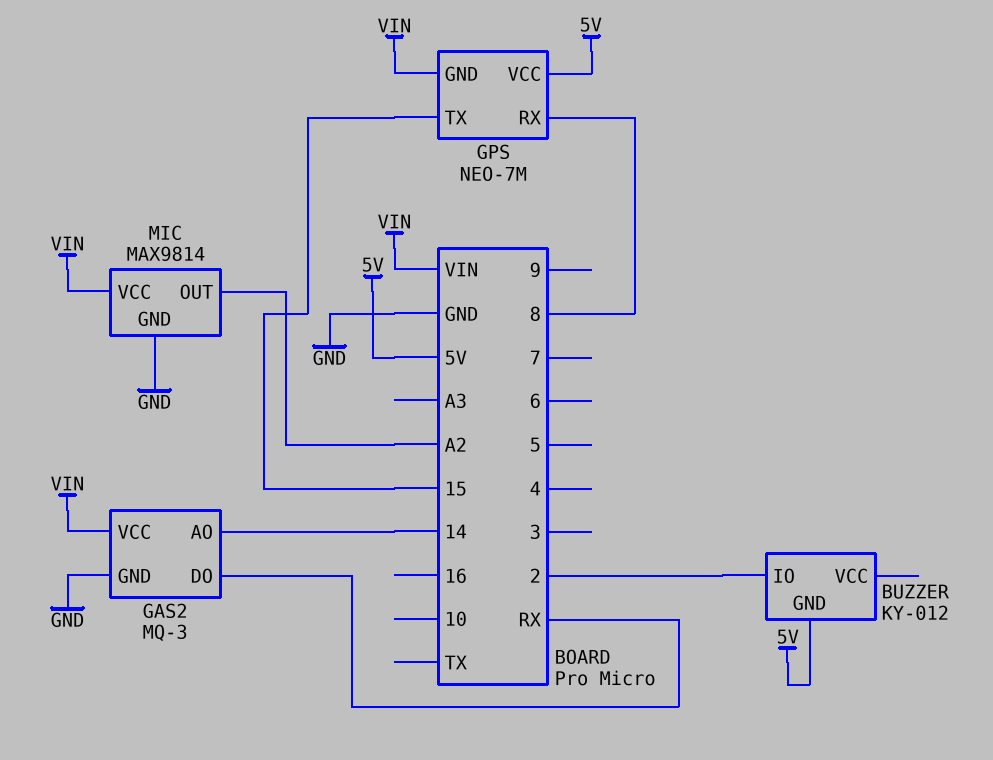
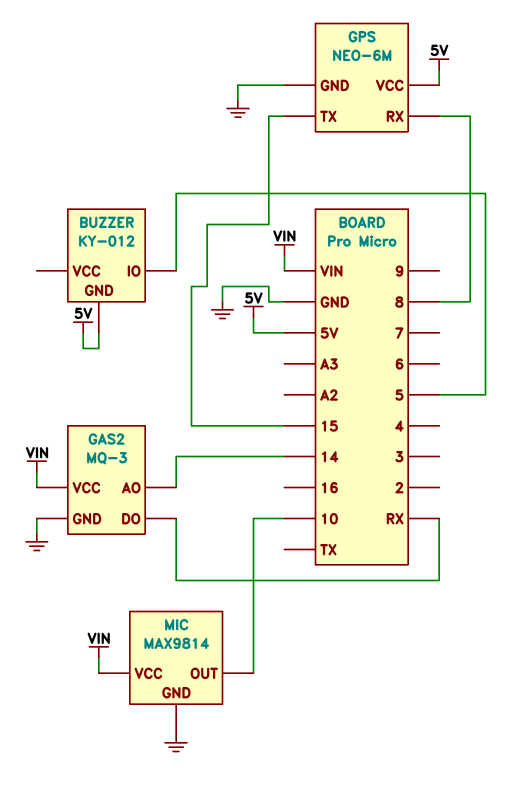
BUZZER pin IO: 2 -> 5
GPS: NEO-7M -> NEO-6M
GPS pin GND: VIN -> GND
MIC pin OUT: A2 -> 10

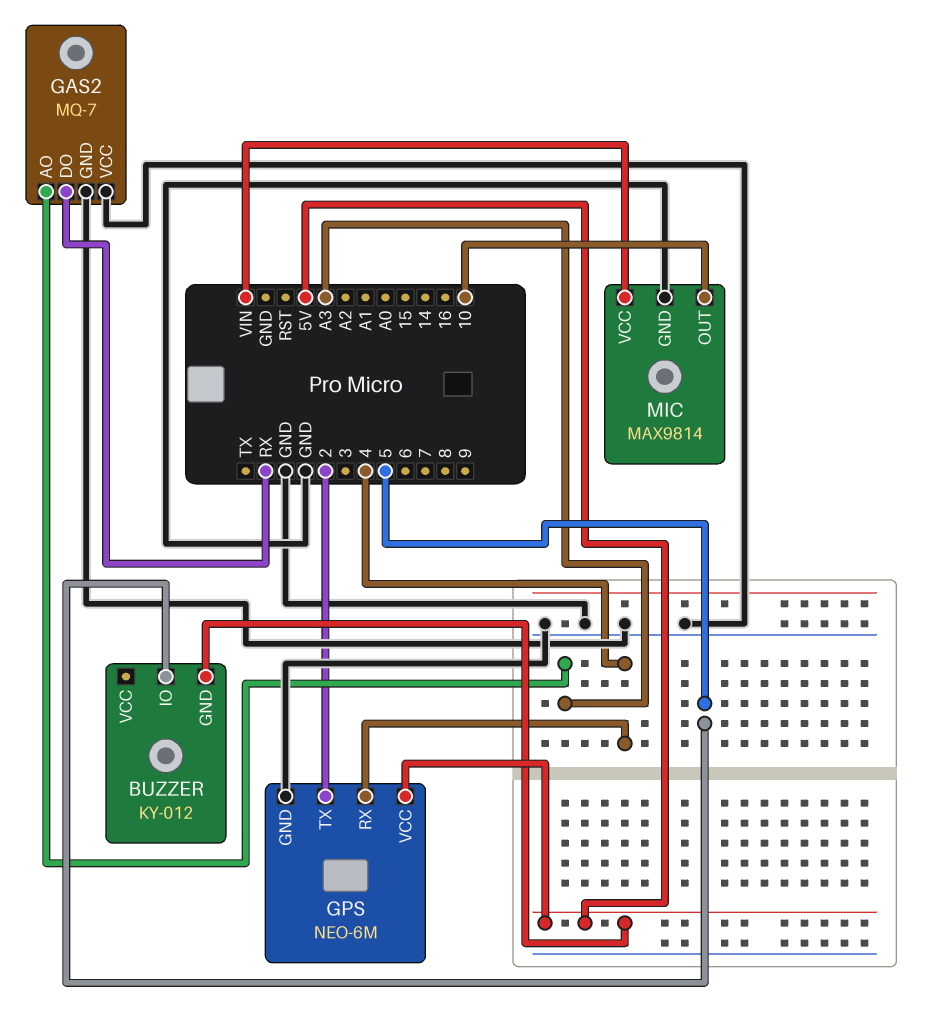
GAS2: MQ-3 -> MQ-7
GAS2 pin AO: 14 -> A3
GAS2 pin VCC: VIN -> GND
GPS pin RX: 8 -> 4
GPS pin TX: 15 -> 2

